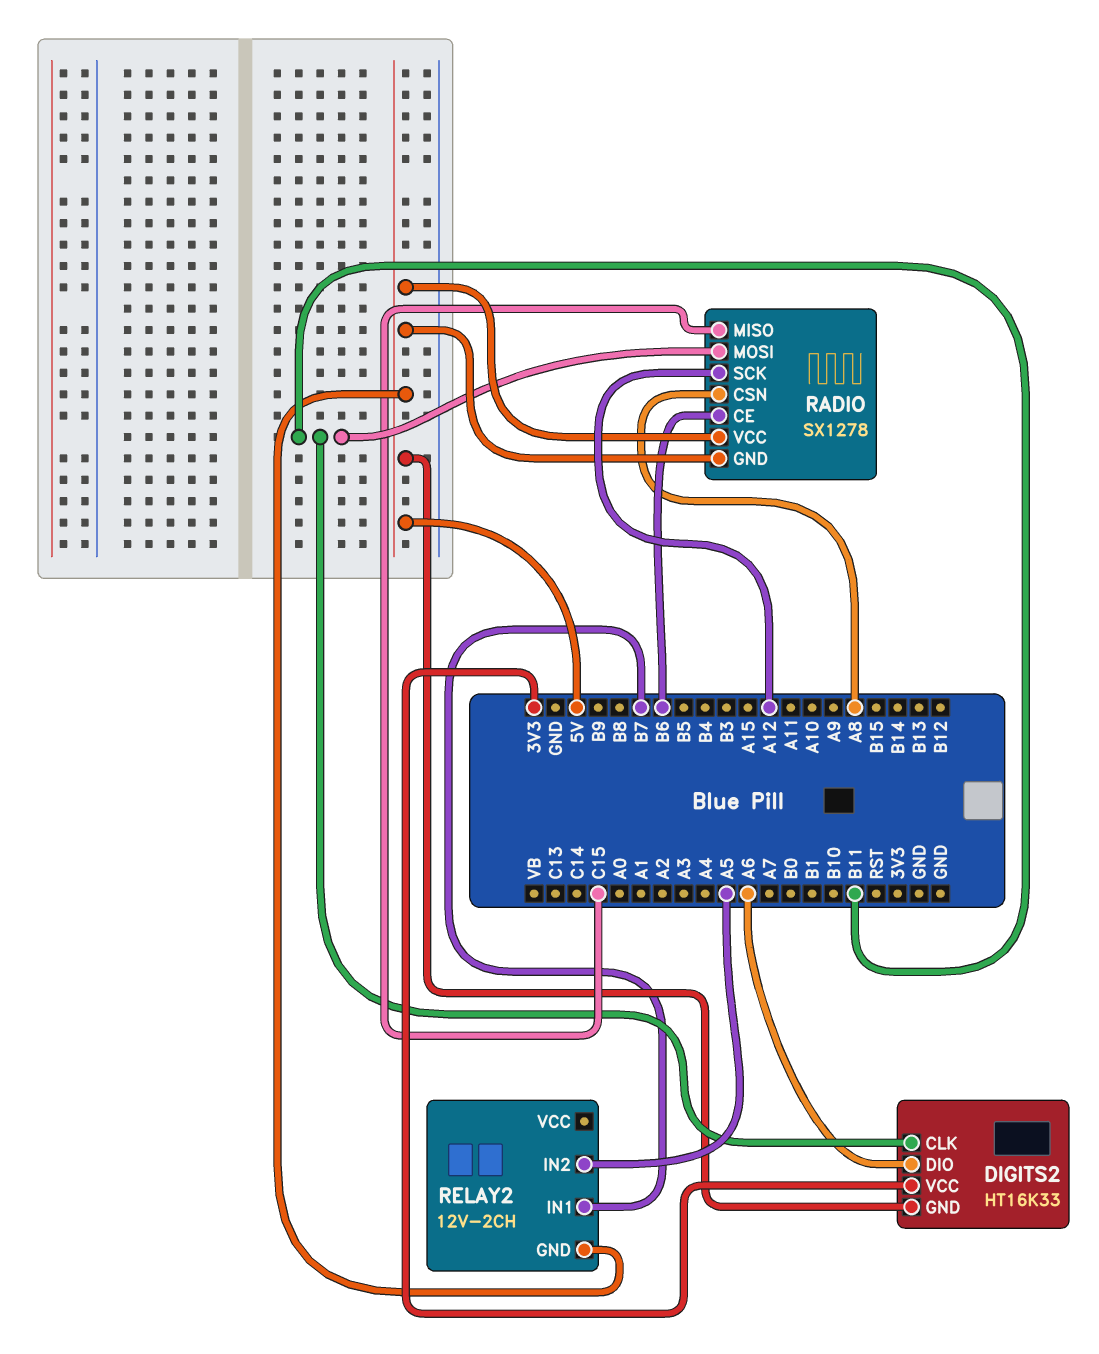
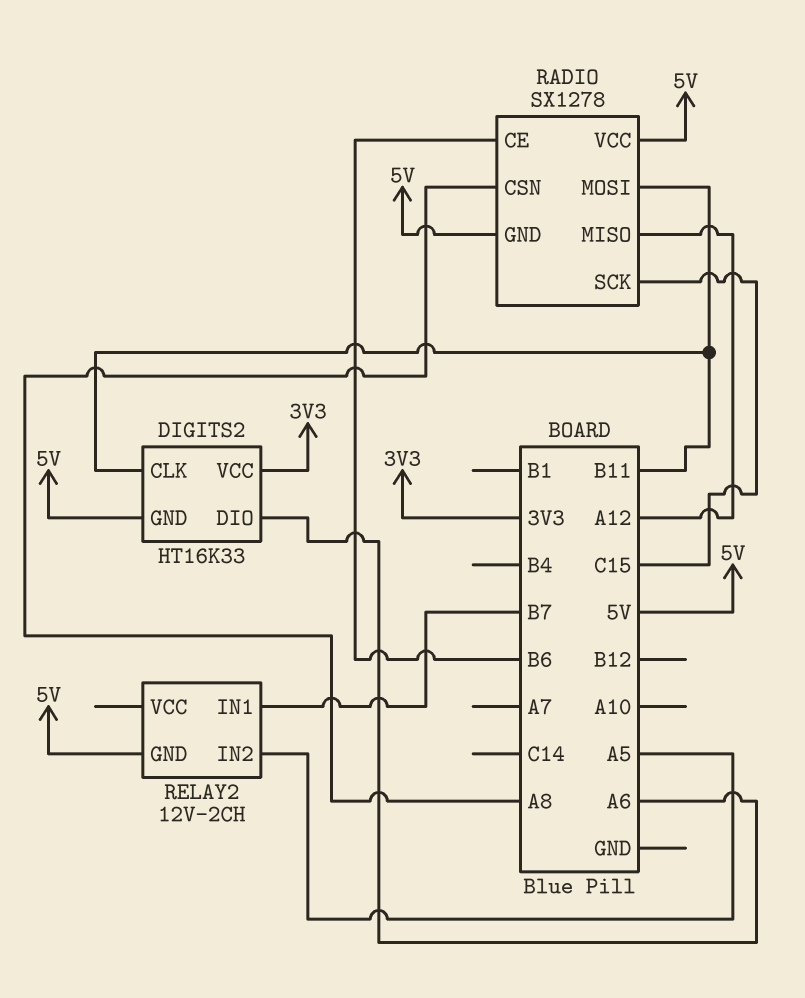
RADIO pin MISO: C15 -> A12
RADIO pin SCK: A12 -> C15

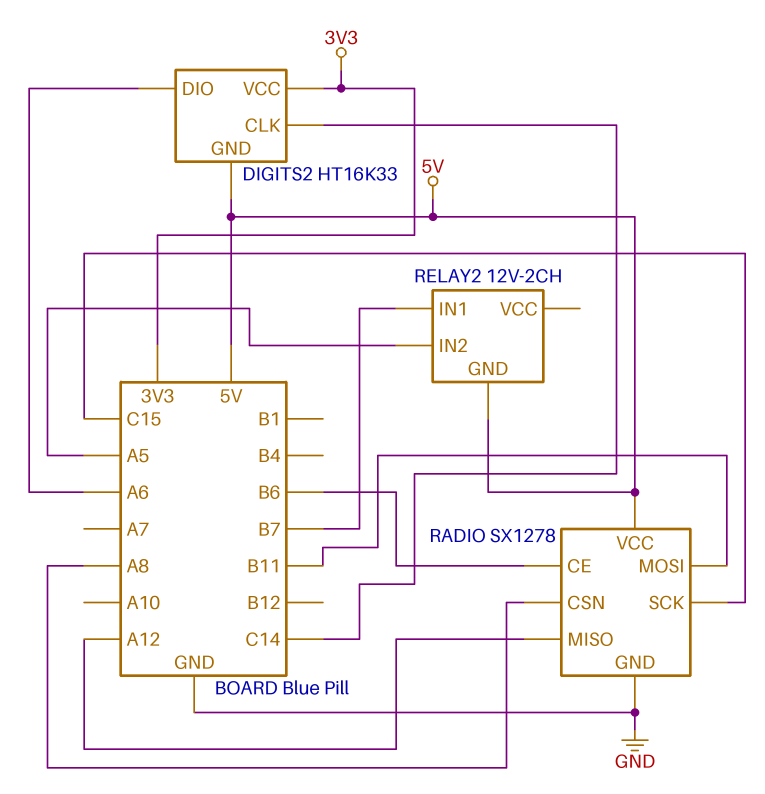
DIGITS2 pin CLK: B11 -> C14
RADIO pin GND: 5V -> GND

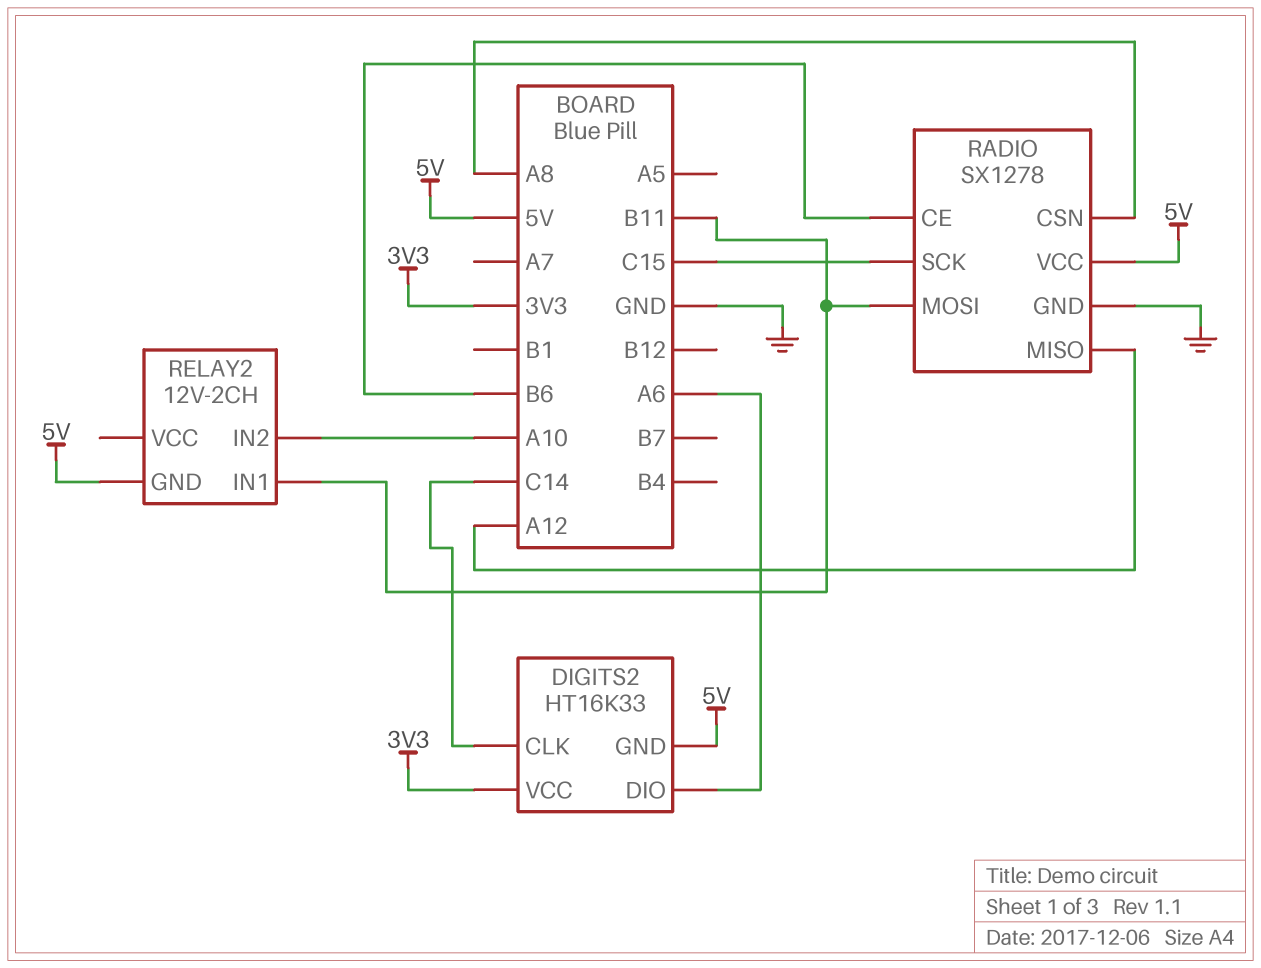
RELAY2 pin IN1: B7 -> B11
RELAY2 pin IN2: A5 -> A10

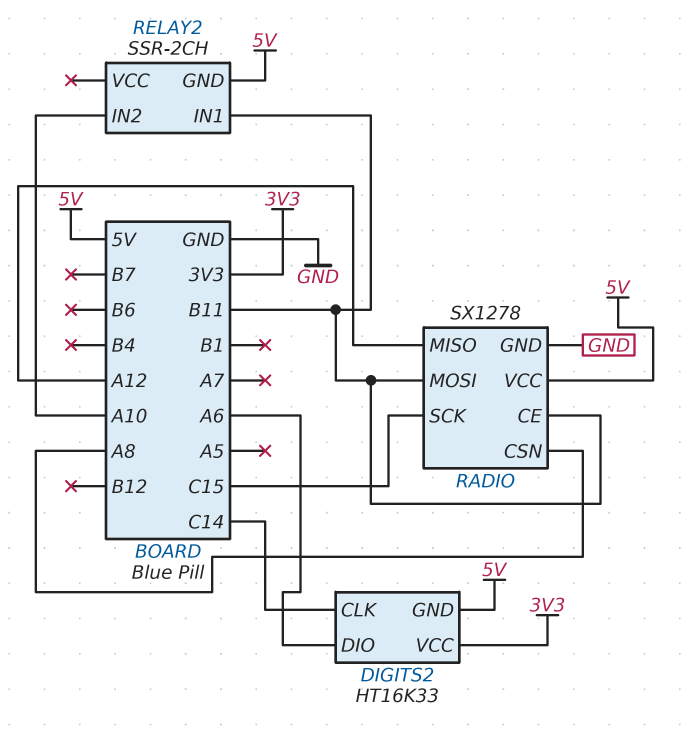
RADIO pin CE: B6 -> B11
RELAY2: 12V-2CH -> SSR-2CH

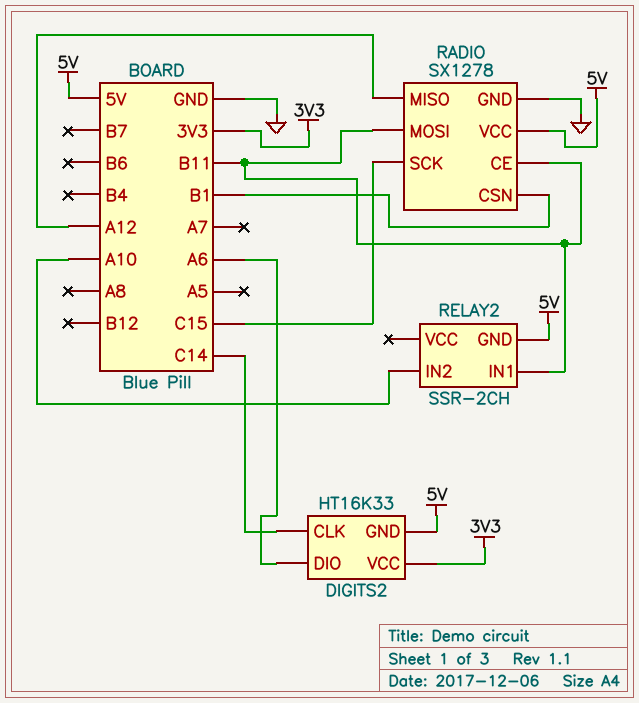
RADIO pin CSN: A8 -> B1

